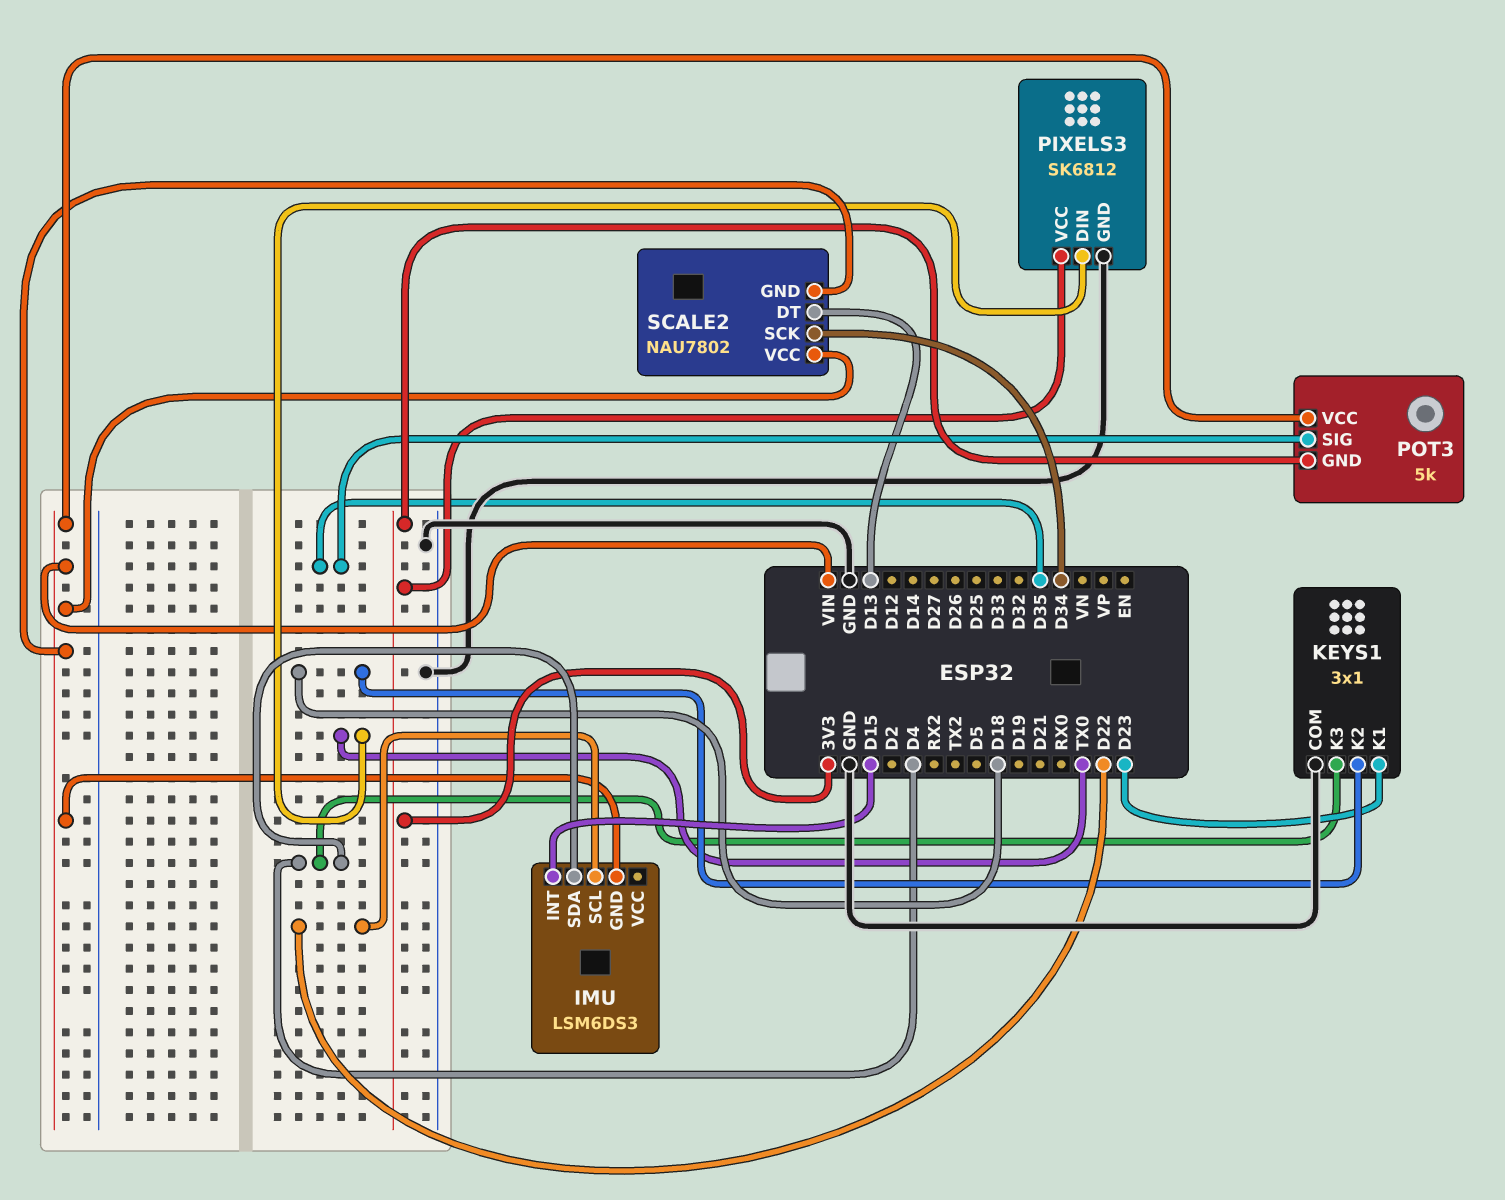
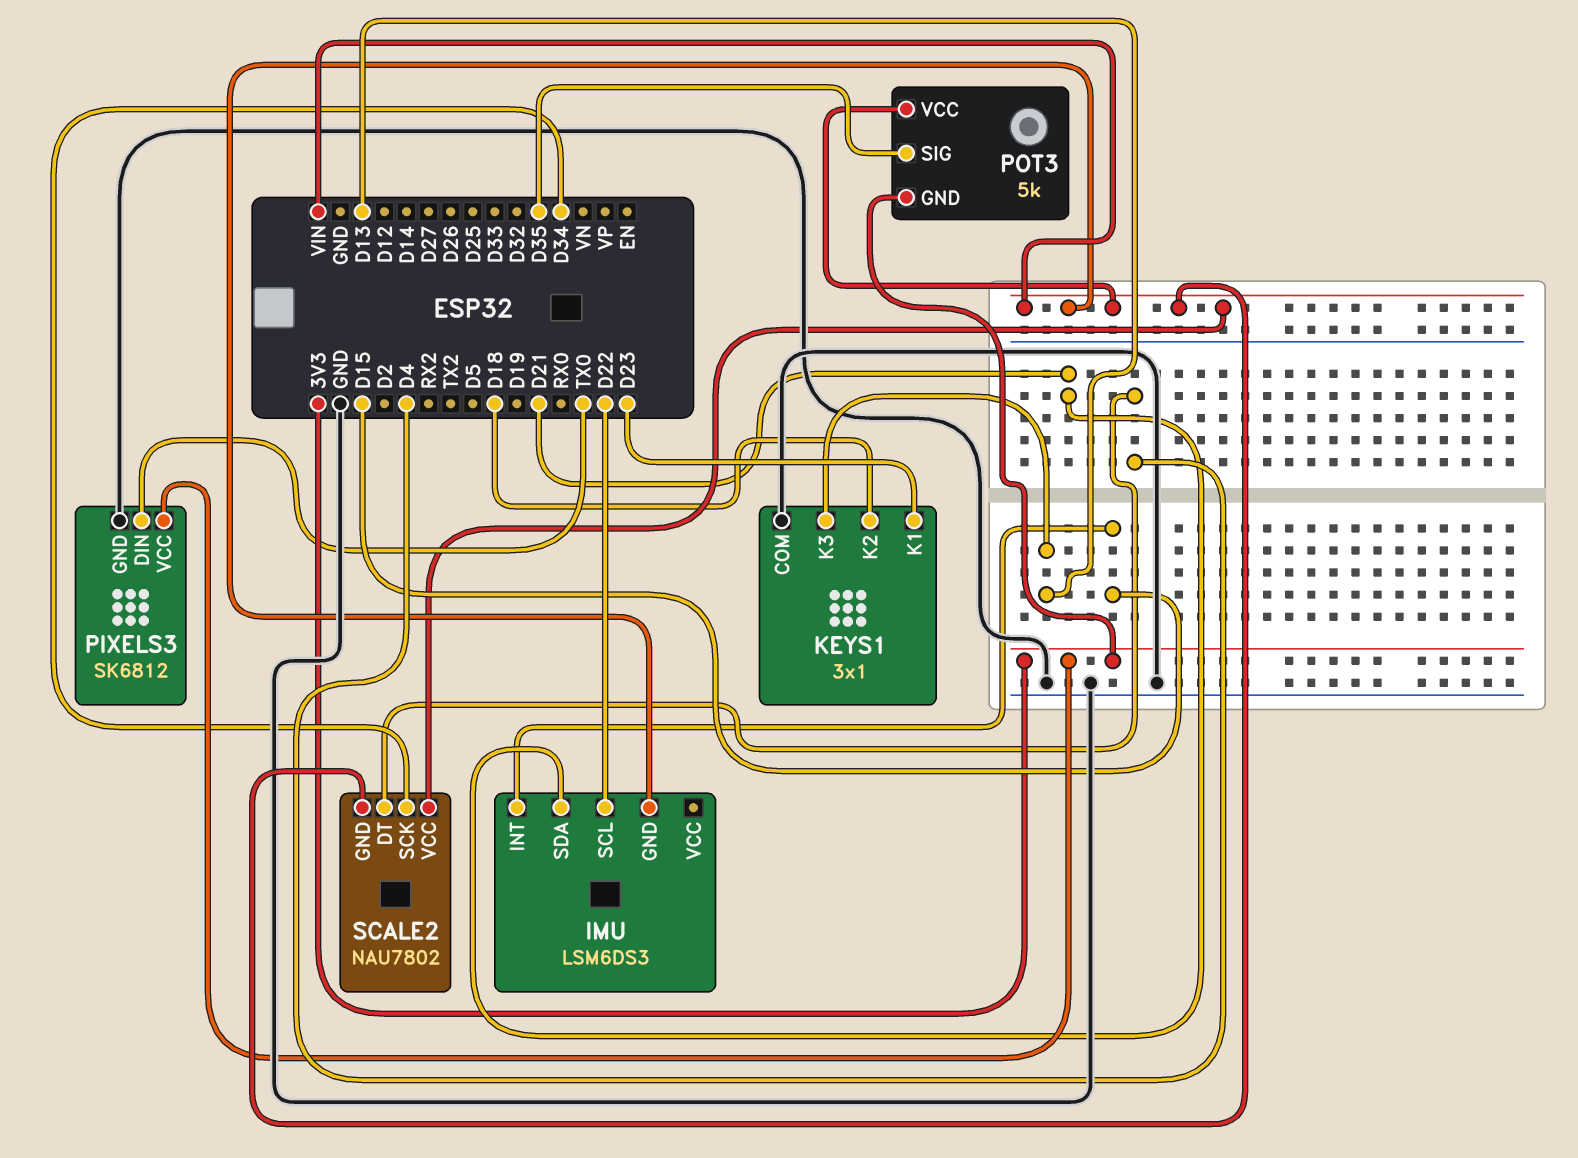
IMU pin SDA: D4 -> D21
KEYS1 pin K3: D4 -> D13
SCALE2 pin DT: D13 -> D4

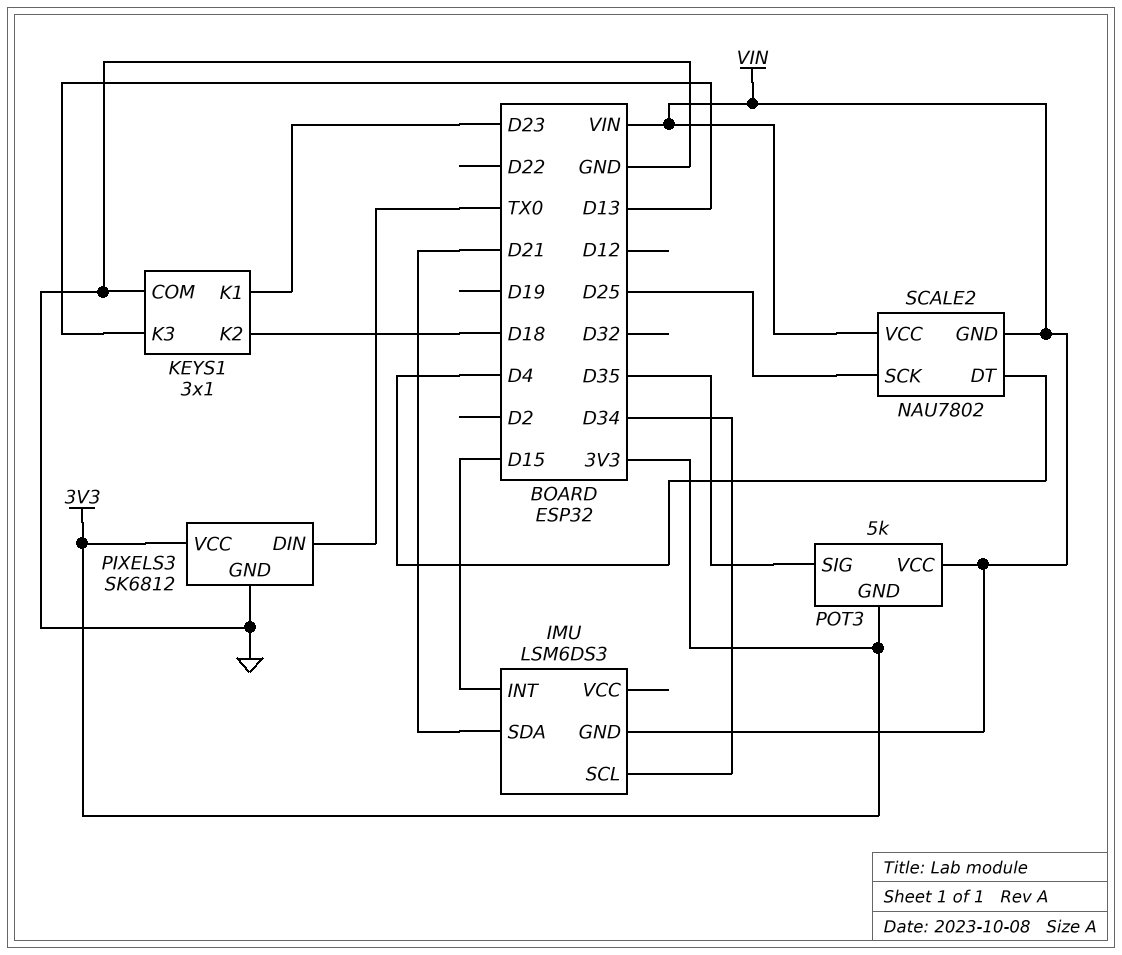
IMU pin SCL: D22 -> D34
SCALE2 pin SCK: D34 -> D25

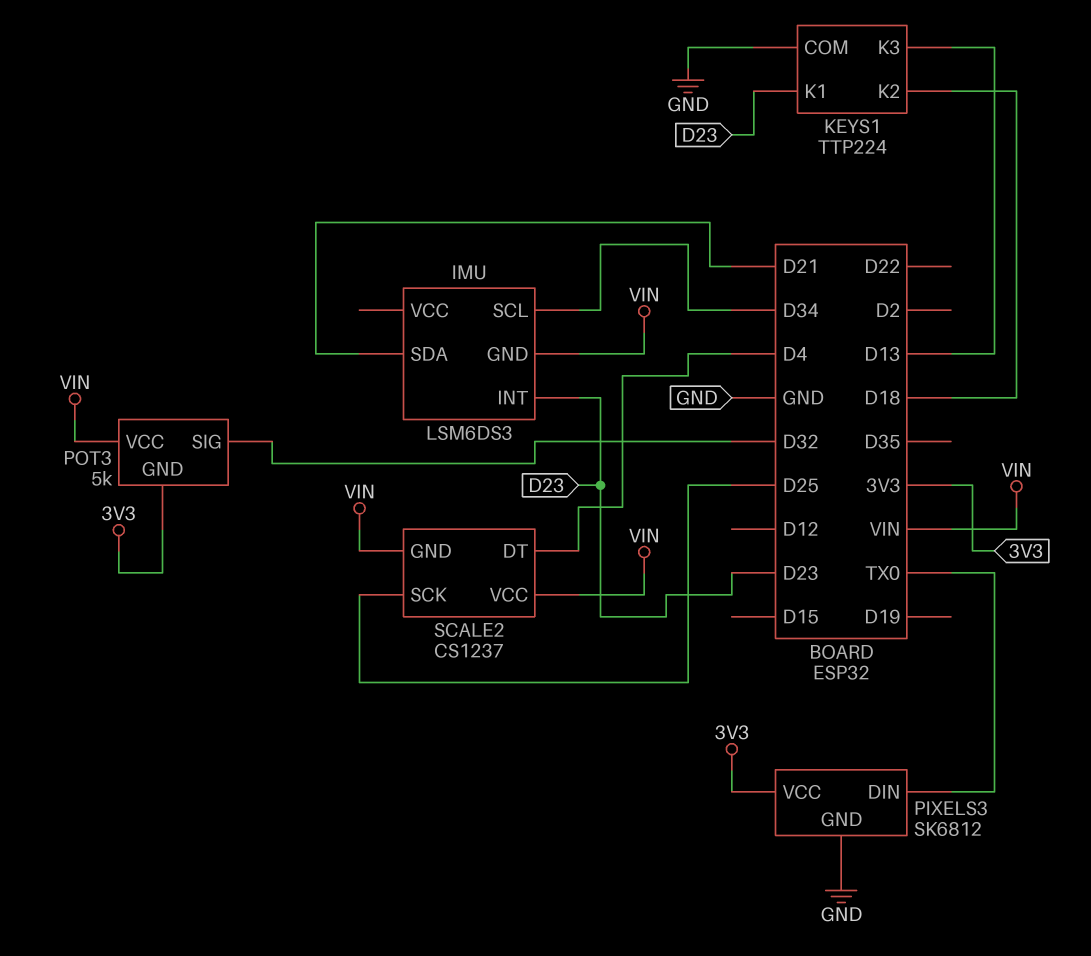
IMU pin INT: D15 -> D23
KEYS1: 3x1 -> TTP224
POT3 pin SIG: D35 -> D32
SCALE2: NAU7802 -> CS1237

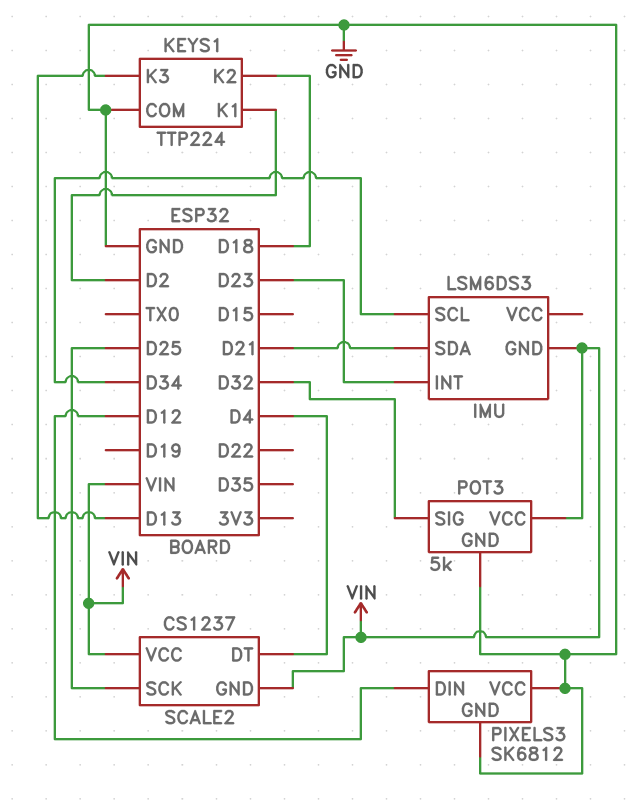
KEYS1 pin K1: D23 -> D2
PIXELS3 pin DIN: TX0 -> D12
PIXELS3 pin VCC: 3V3 -> GND
POT3 pin GND: 3V3 -> GND

